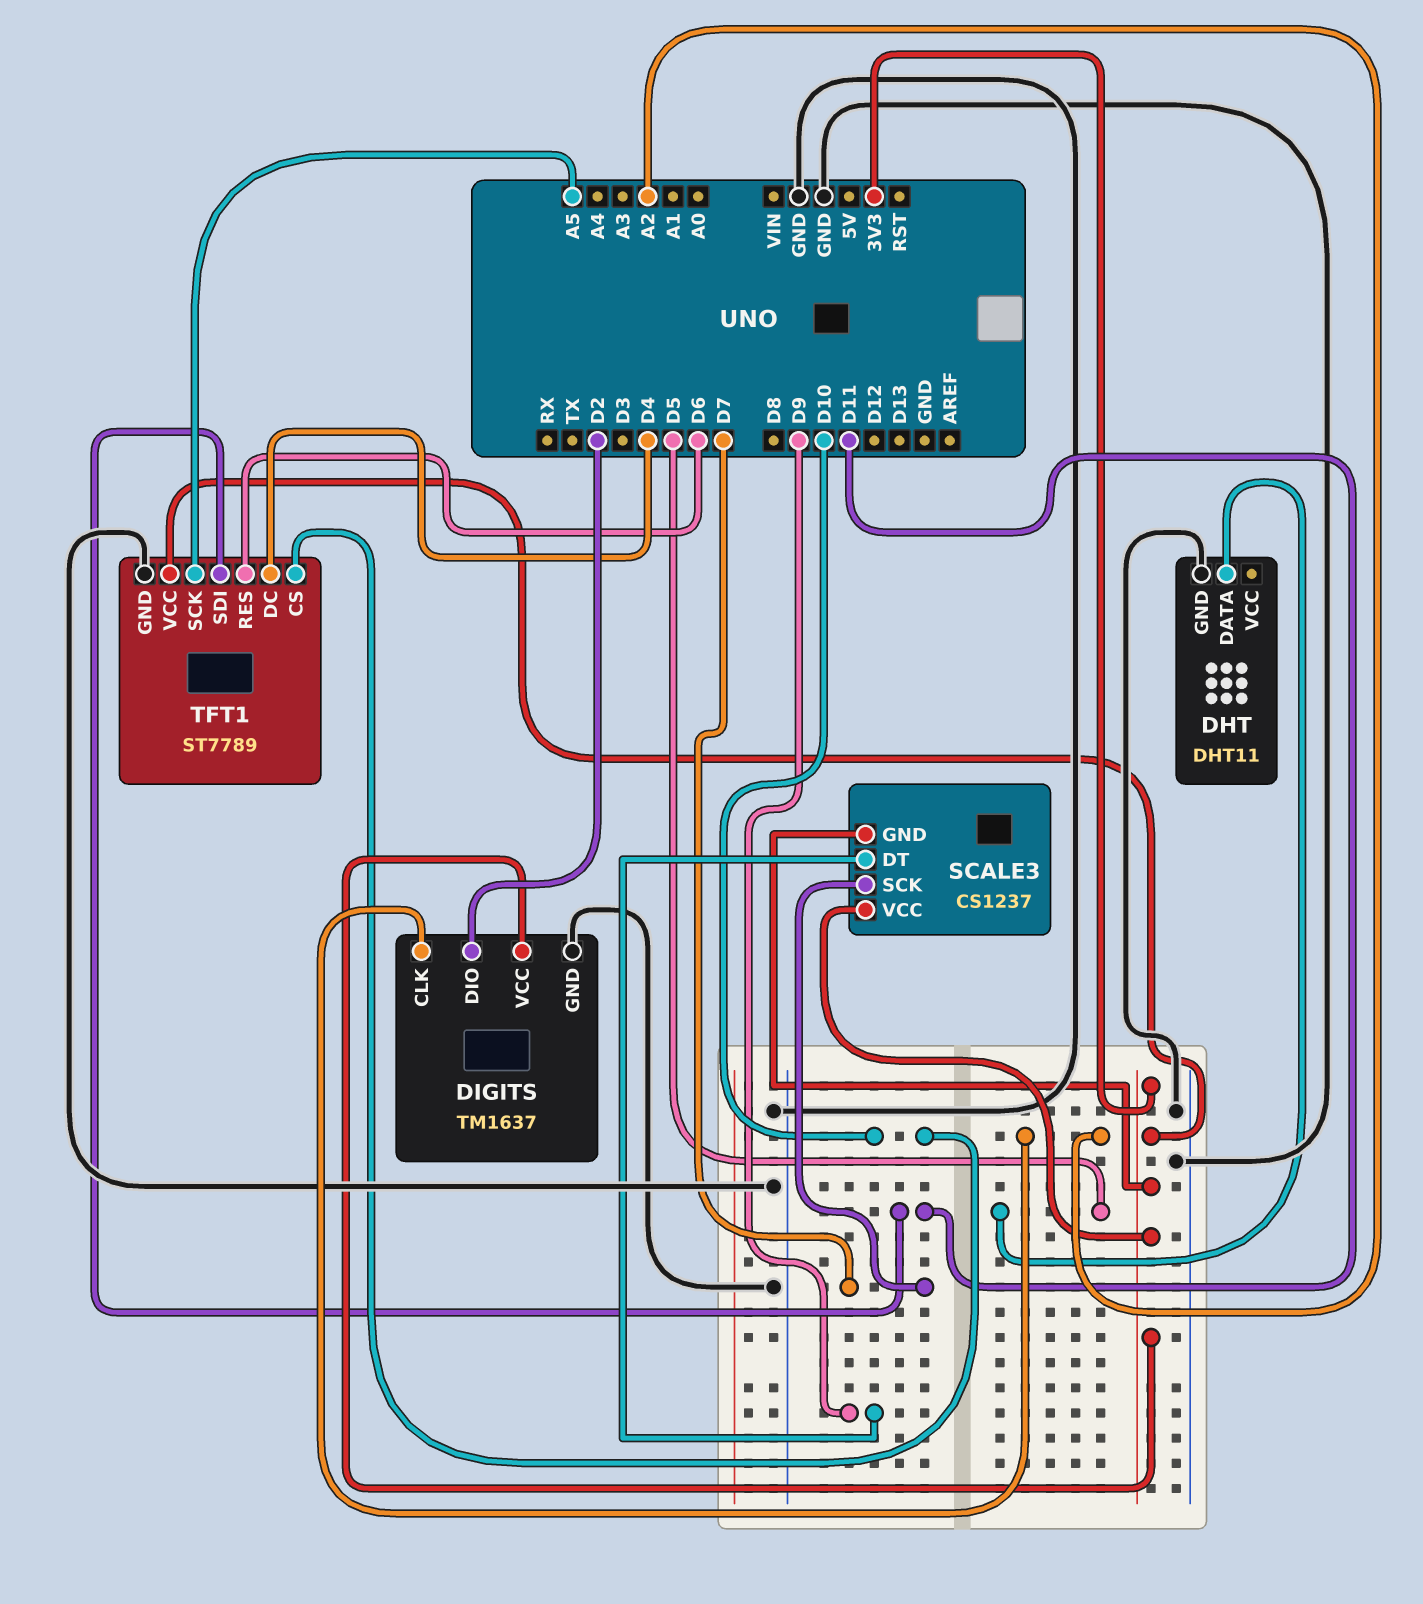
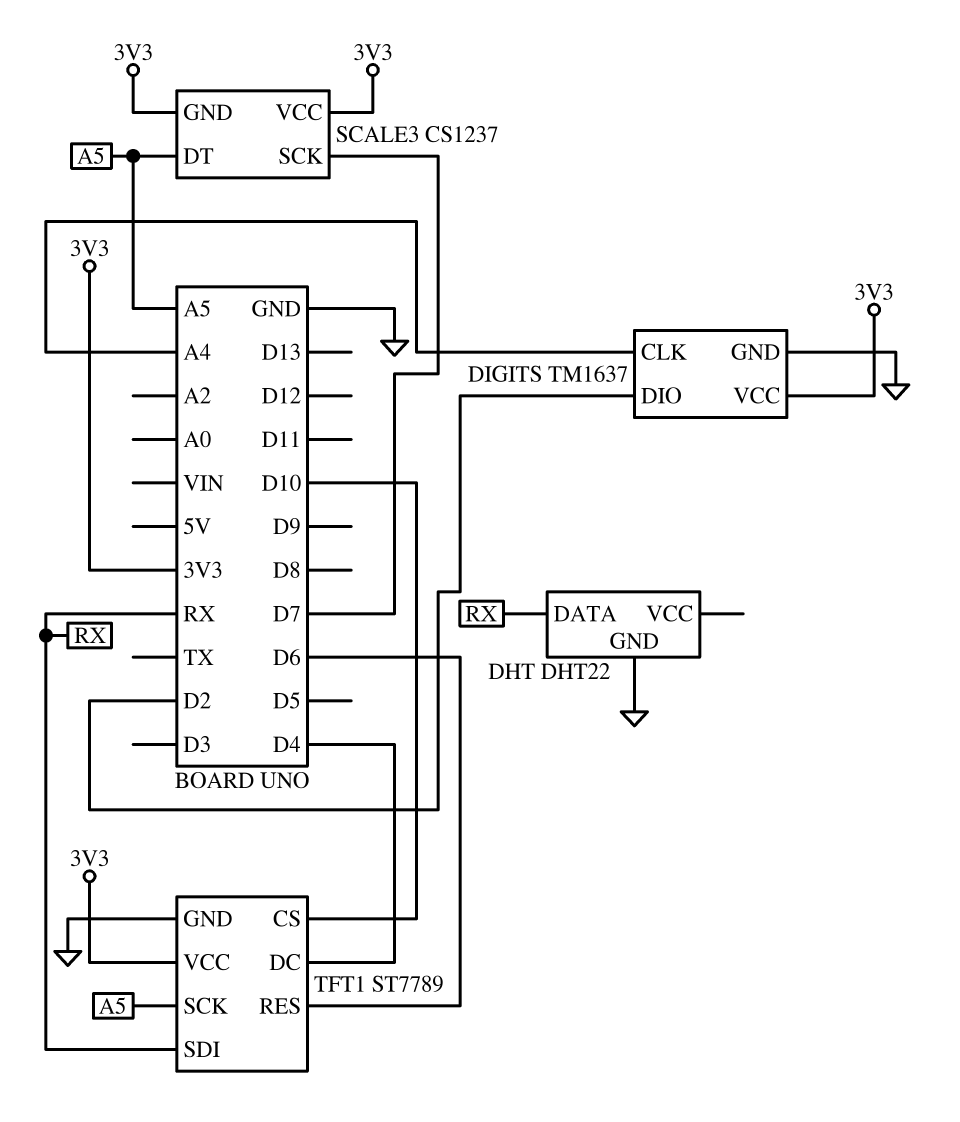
DHT: DHT11 -> DHT22
DHT pin DATA: D5 -> RX
DIGITS pin CLK: A2 -> A4
SCALE3 pin DT: D9 -> A5
TFT1 pin SDI: D11 -> RX

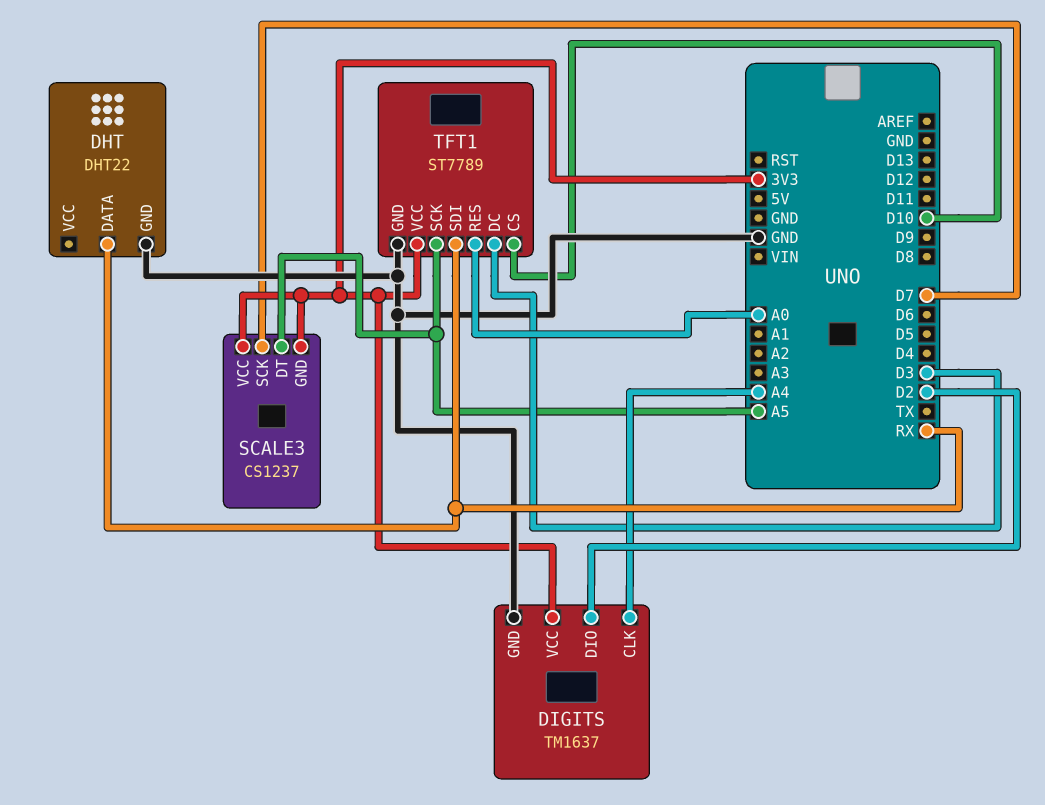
TFT1 pin DC: D4 -> D3
TFT1 pin RES: D6 -> A0

